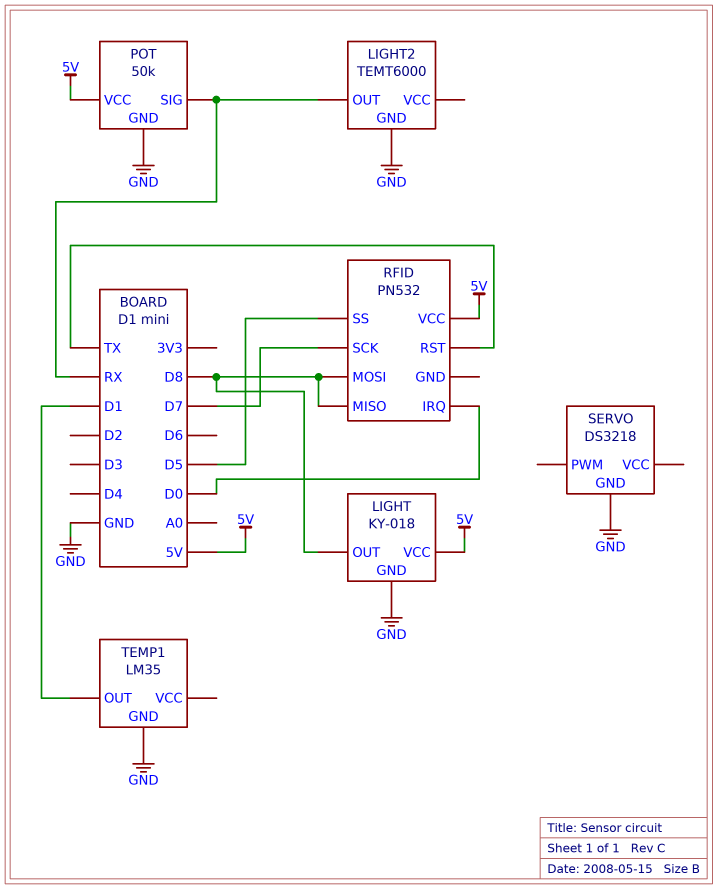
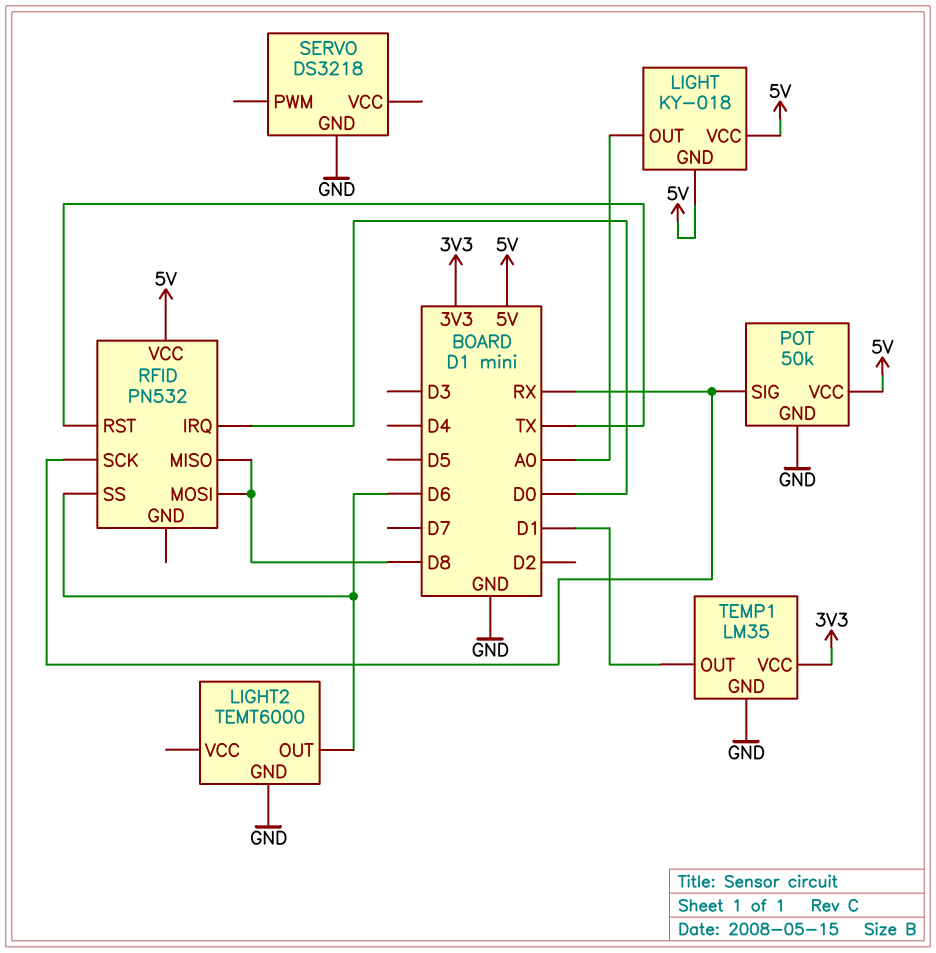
LIGHT pin GND: GND -> 5V
LIGHT pin OUT: D8 -> A0
LIGHT2 pin OUT: RX -> D6
RFID pin SCK: D7 -> RX
RFID pin SS: D5 -> D6
TEMP1 pin VCC: none -> 3V3

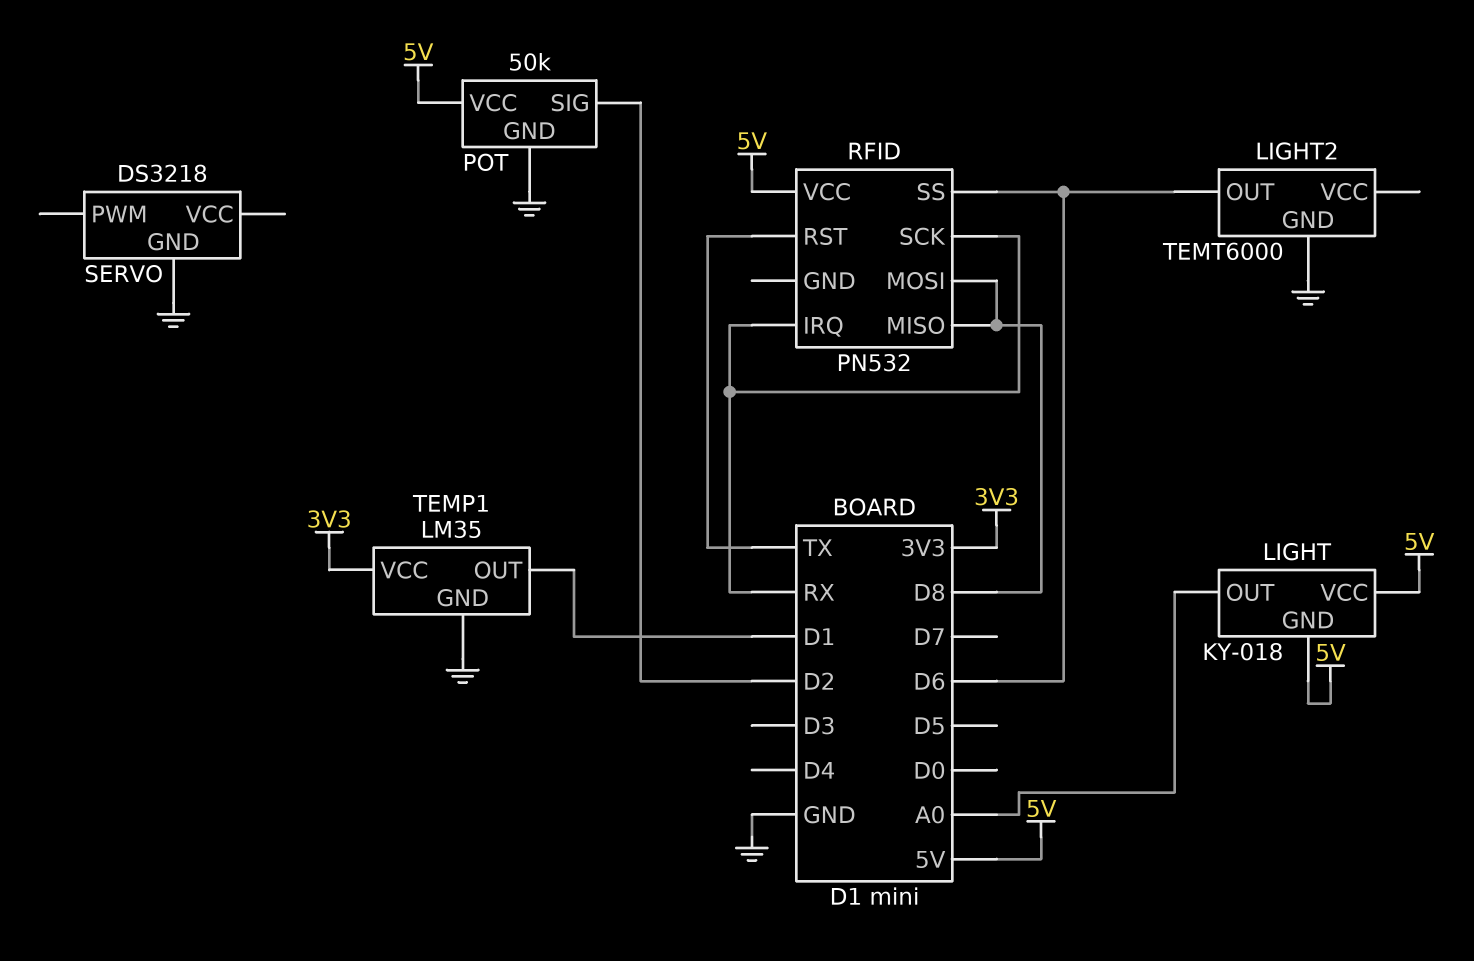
POT pin SIG: RX -> D2
RFID pin IRQ: D0 -> RX

